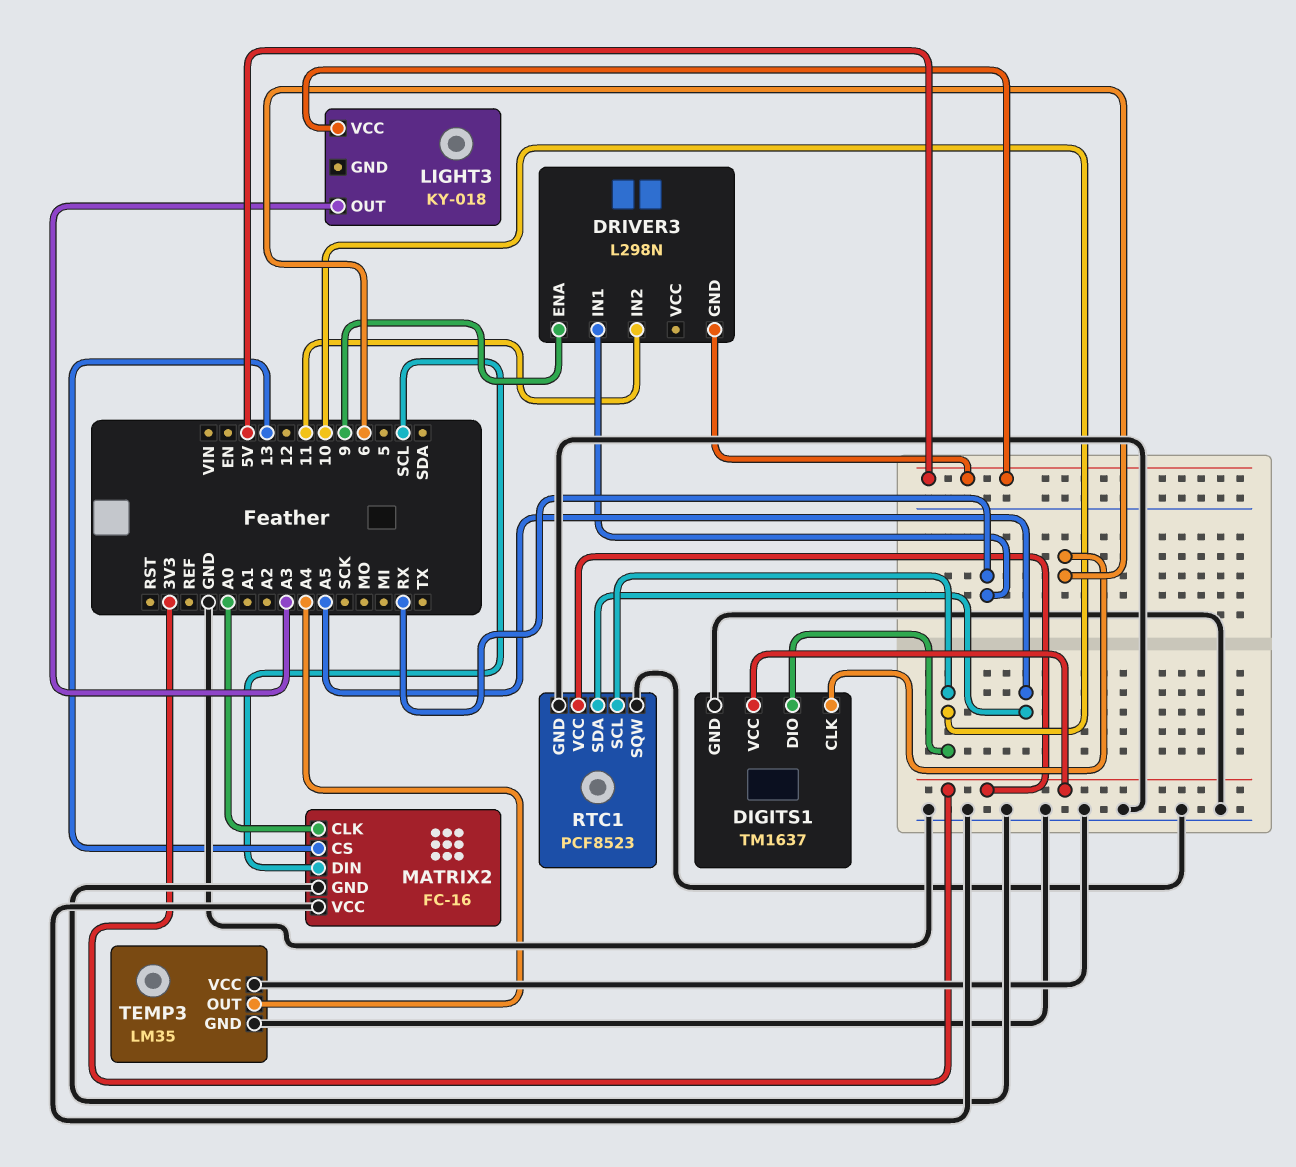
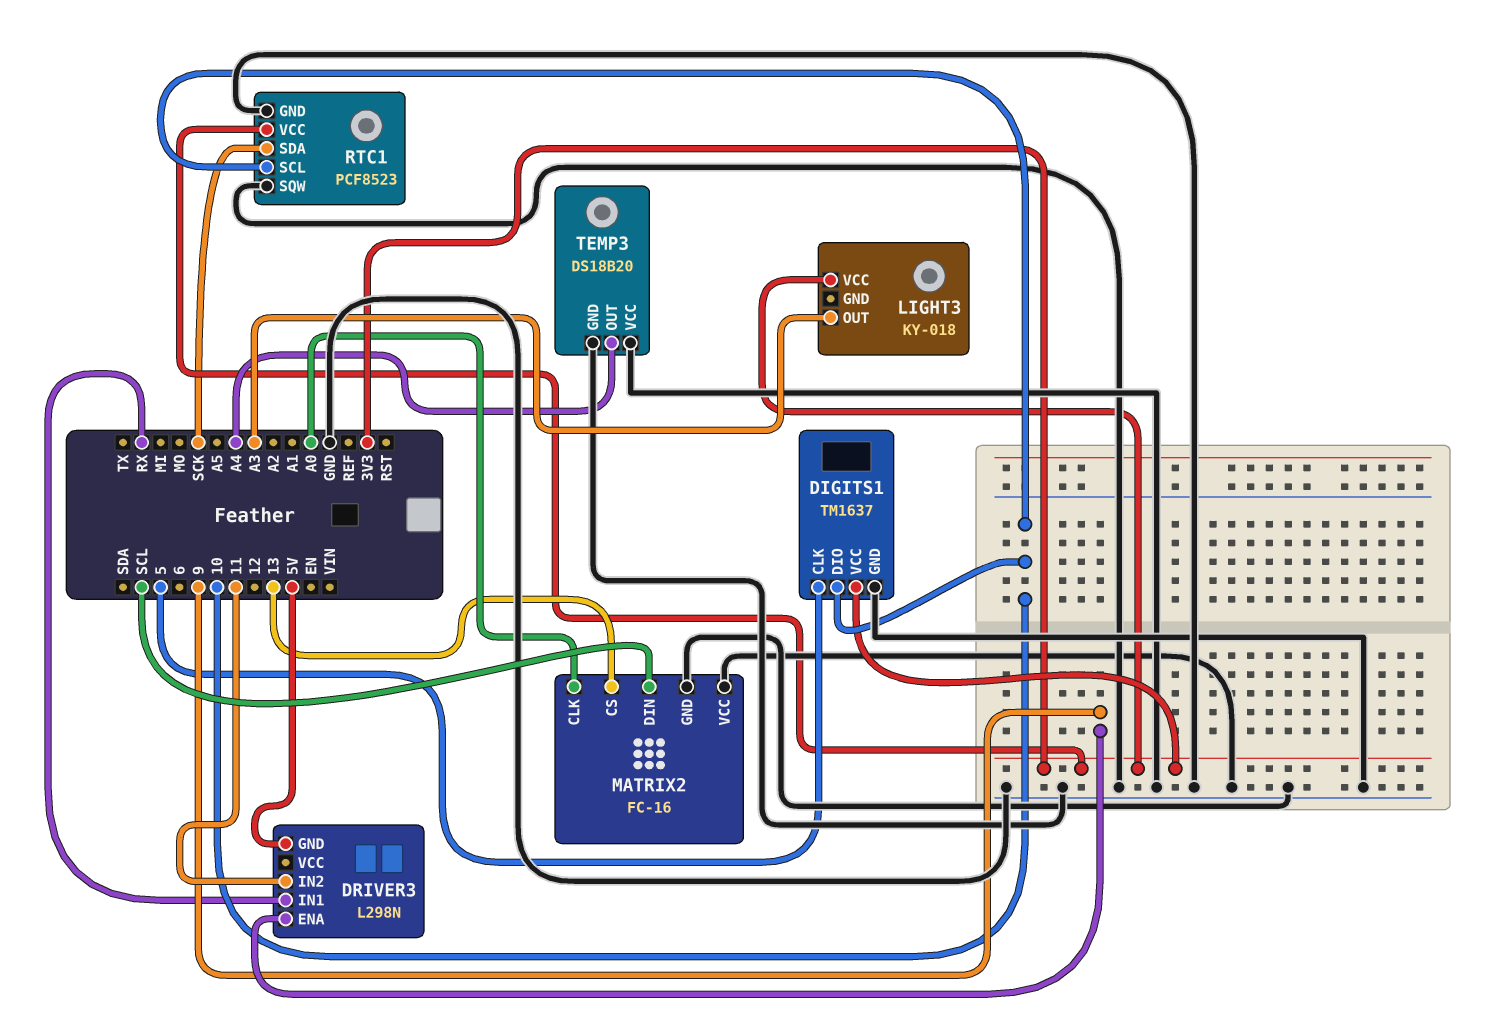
DIGITS1 pin CLK: 6 -> 5
LIGHT3 pin VCC: 5V -> 3V3
RTC1 pin SDA: A5 -> SCK
TEMP3: LM35 -> DS18B20

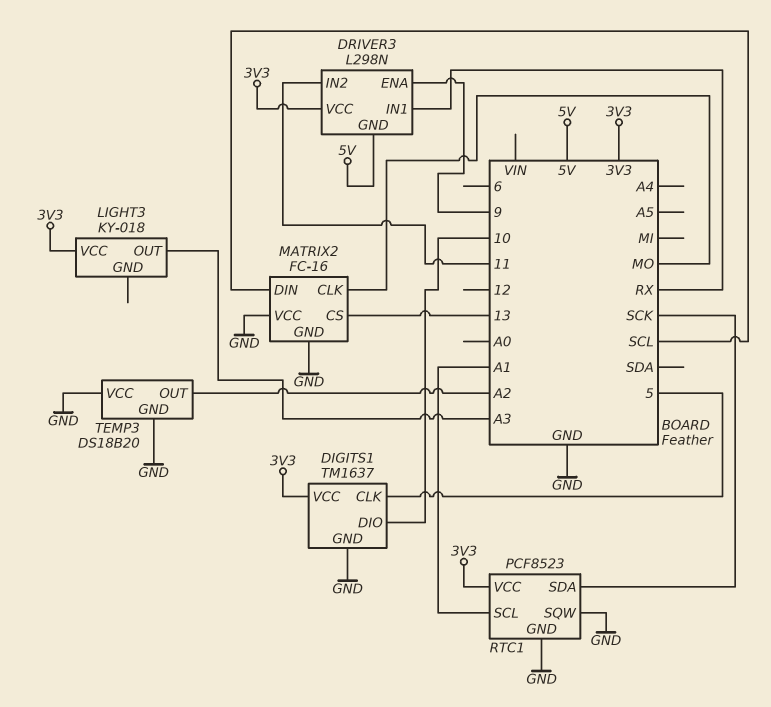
DRIVER3 pin VCC: none -> 3V3
MATRIX2 pin CLK: A0 -> MO
RTC1 pin SCL: 10 -> A1
TEMP3 pin OUT: A4 -> A2

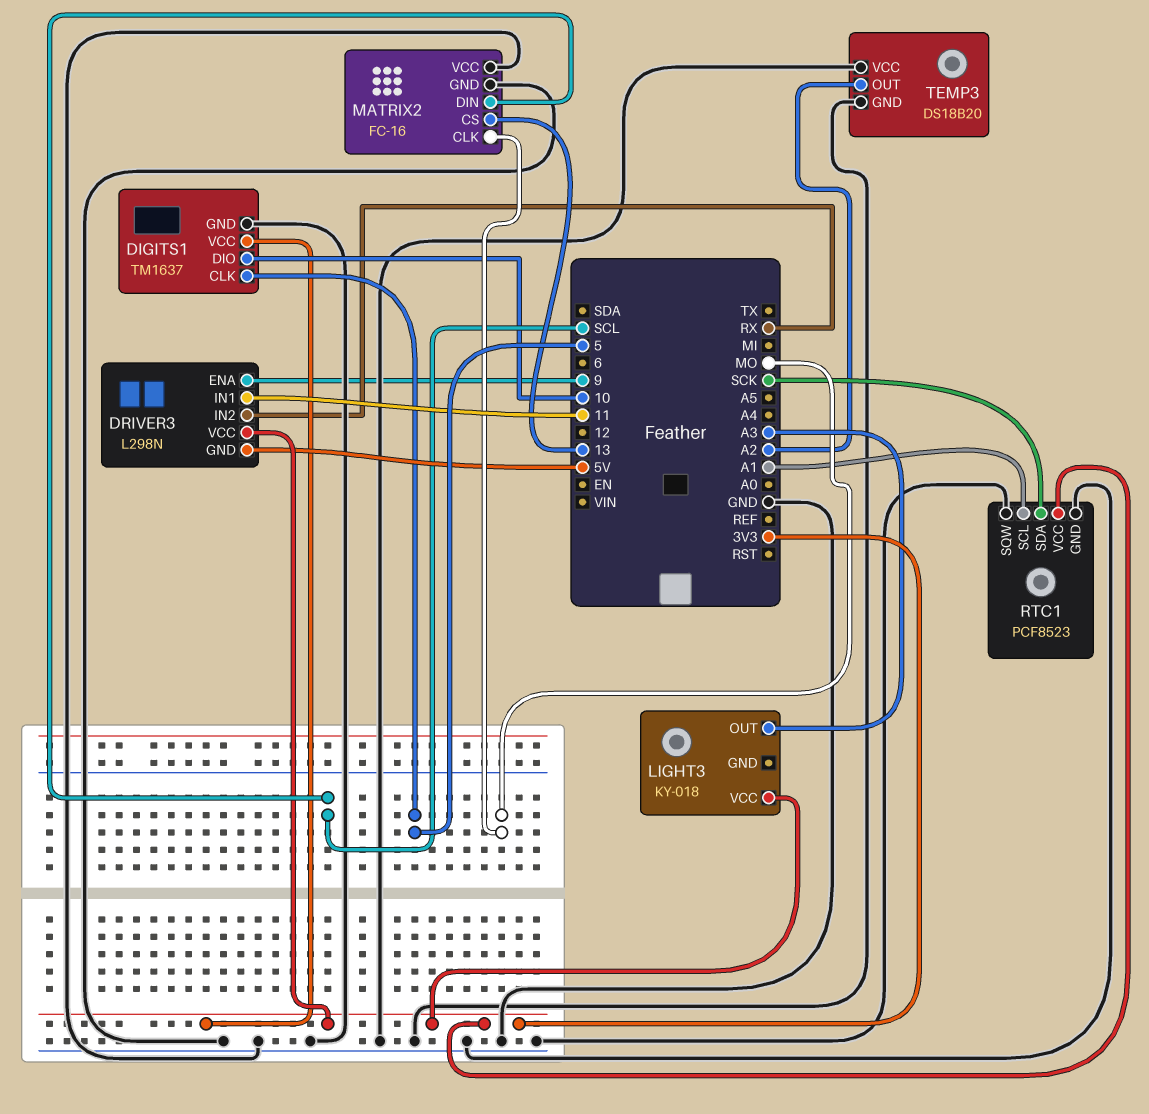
DRIVER3 pin IN1: RX -> 11
DRIVER3 pin IN2: 11 -> RX

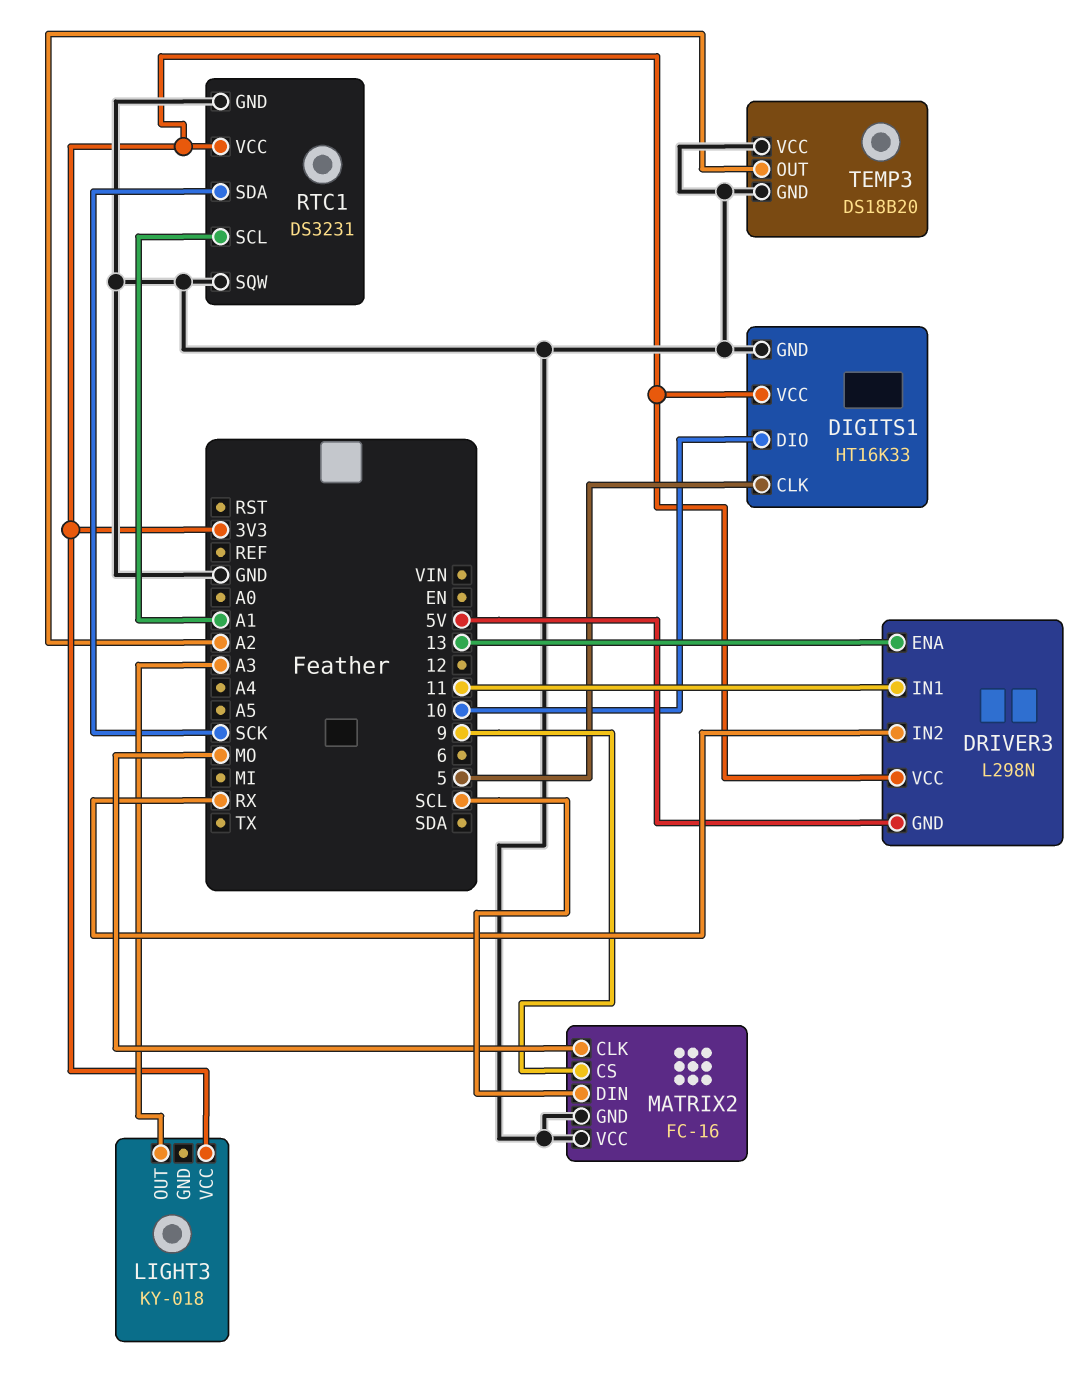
DIGITS1: TM1637 -> HT16K33
DRIVER3 pin ENA: 9 -> 13
MATRIX2 pin CS: 13 -> 9
RTC1: PCF8523 -> DS3231

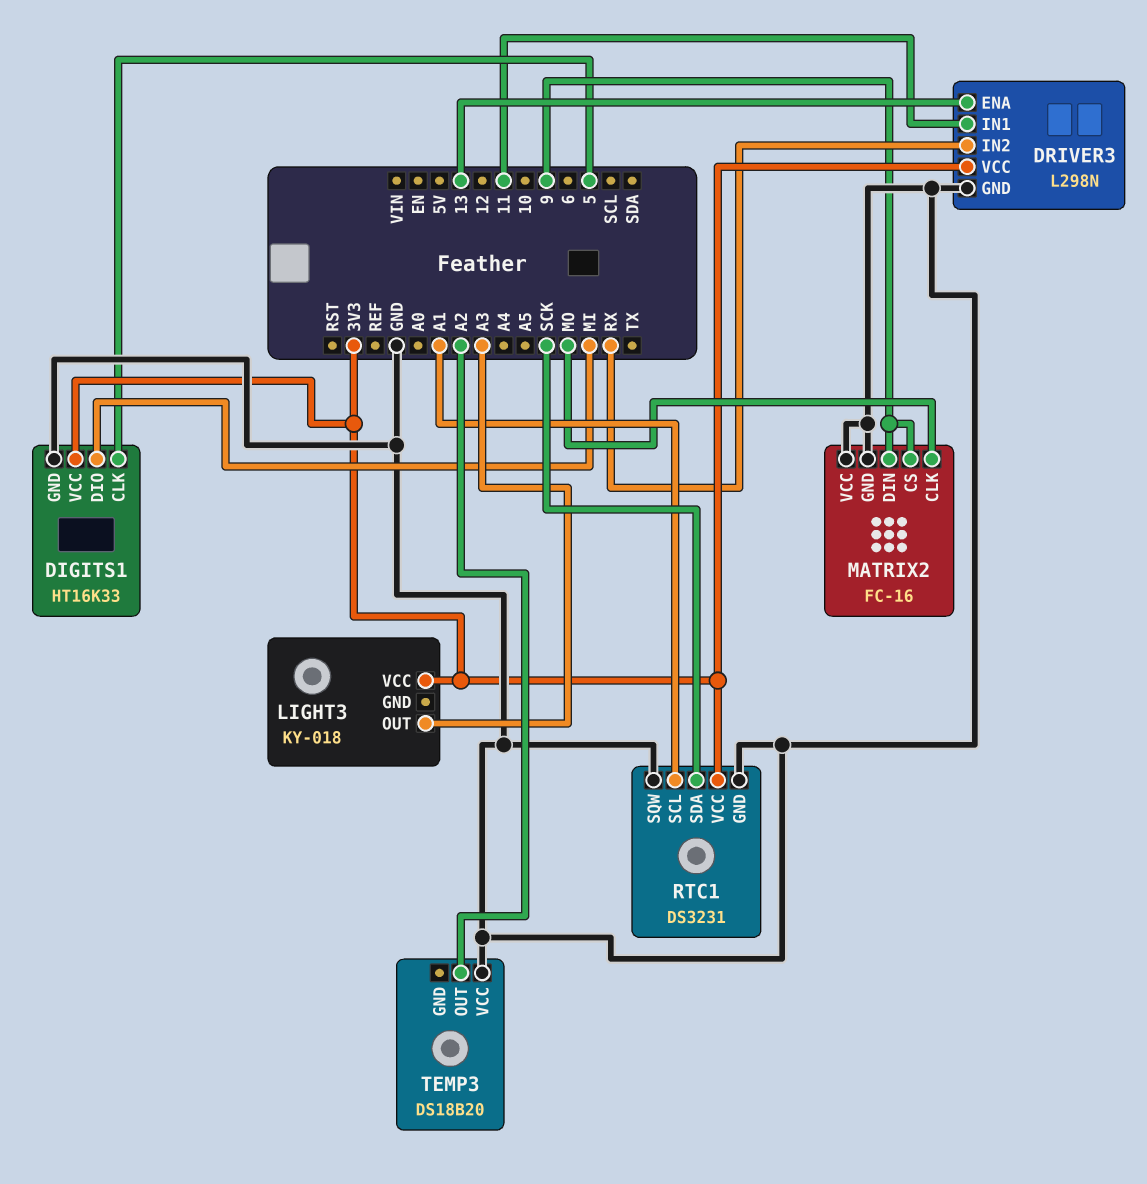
DIGITS1 pin DIO: 10 -> MI
DRIVER3 pin GND: 5V -> GND
MATRIX2 pin DIN: SCL -> 9
TEMP3 pin GND: GND -> none

